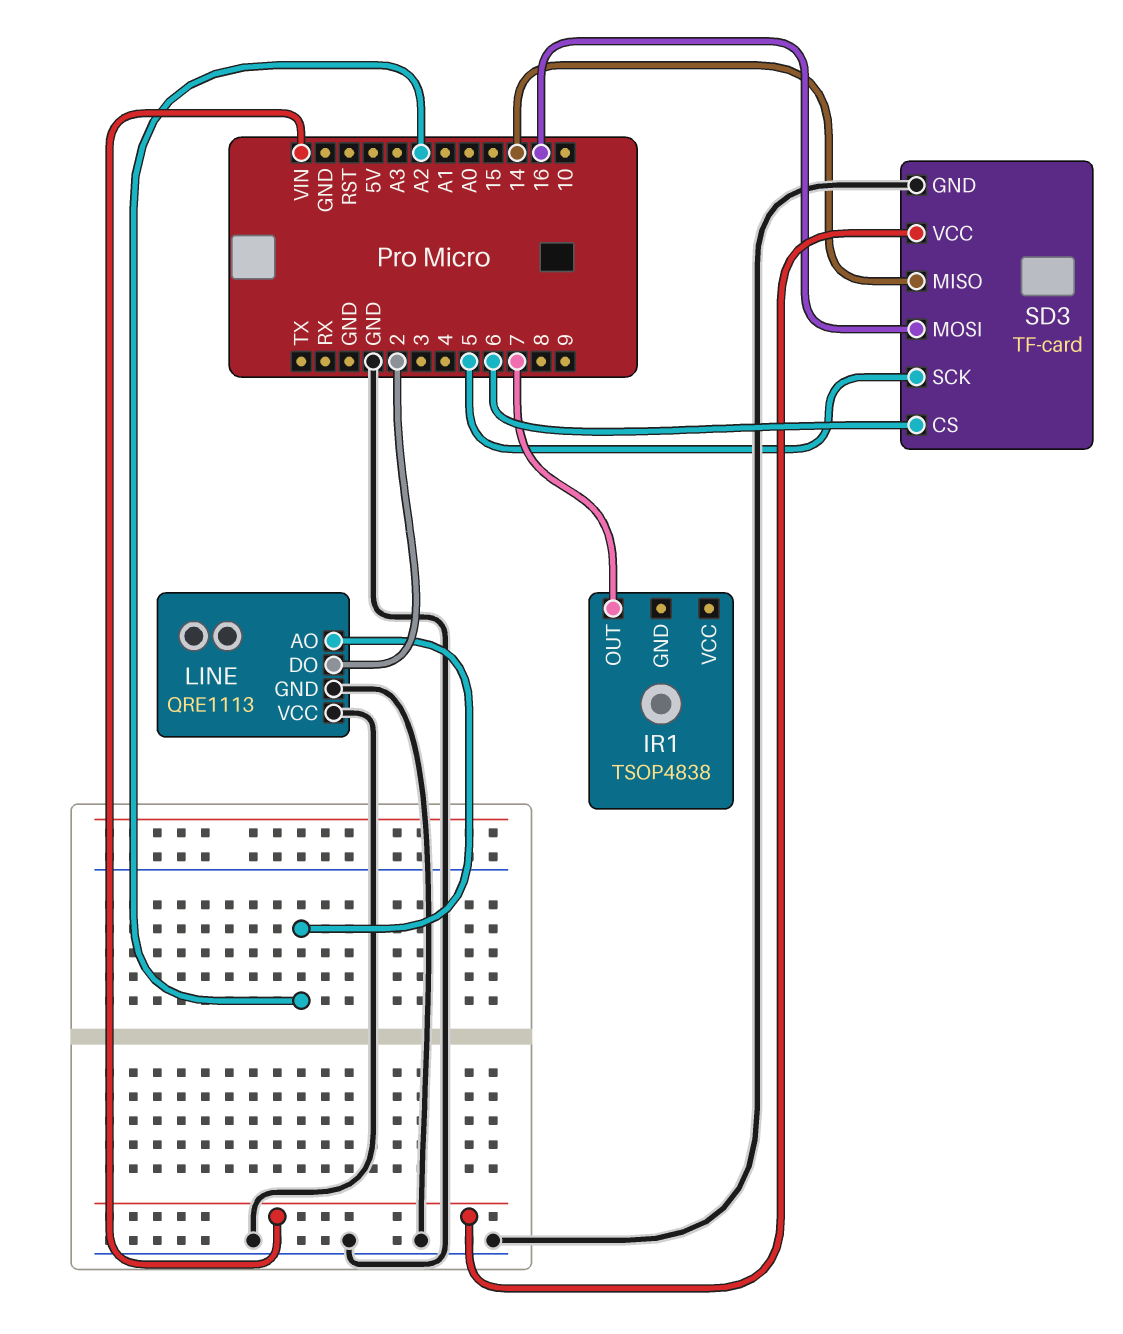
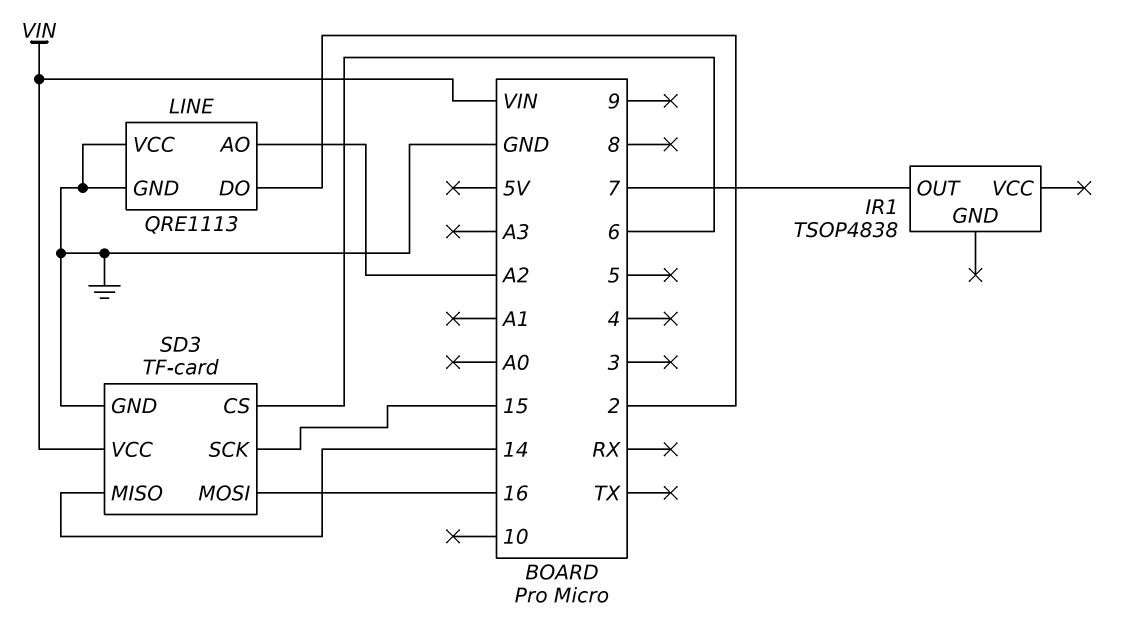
SD3 pin SCK: 5 -> 15

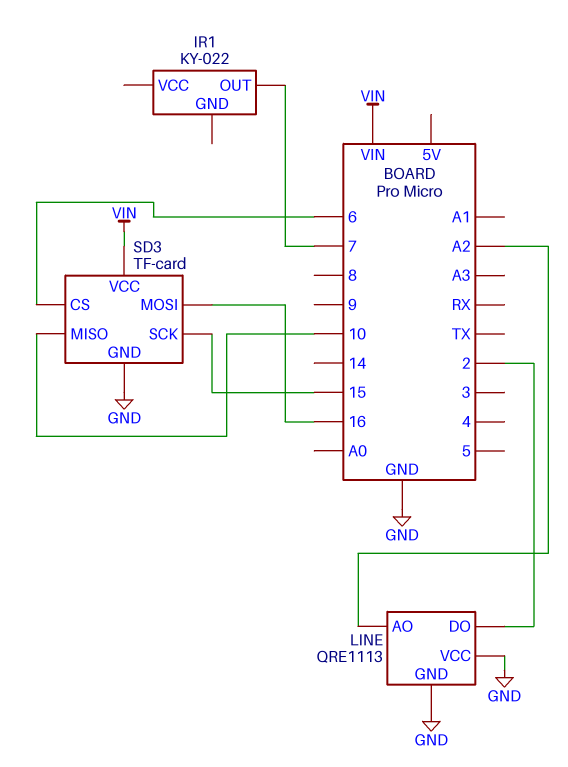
IR1: TSOP4838 -> KY-022
SD3 pin MISO: 14 -> 10

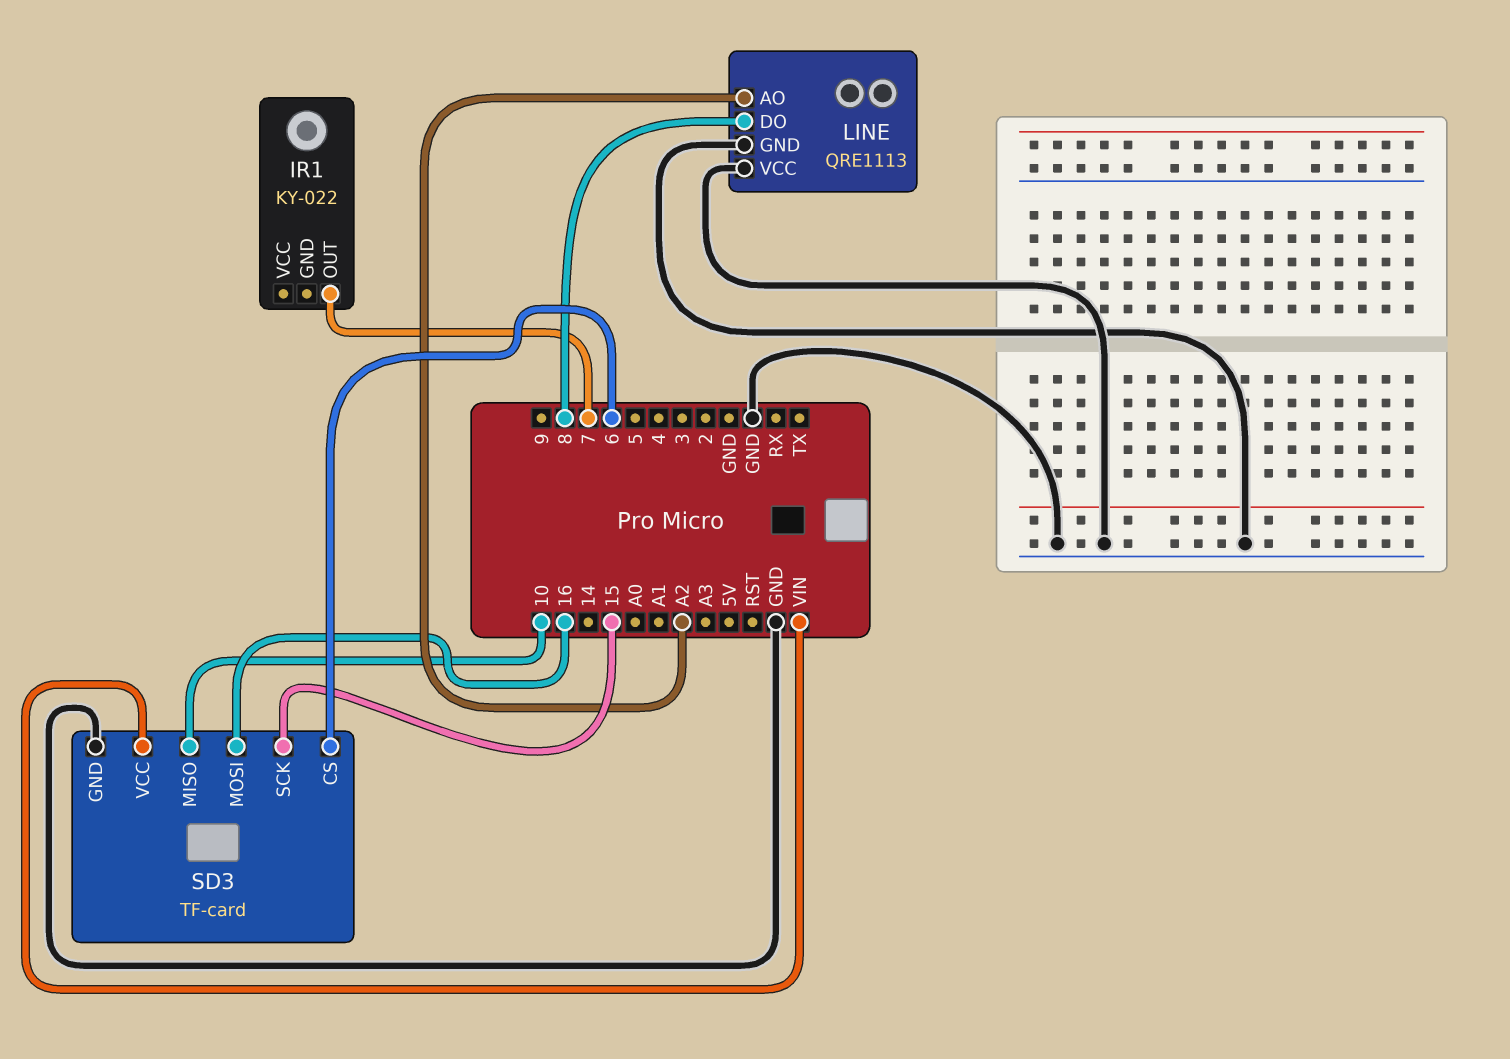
LINE pin DO: 2 -> 8

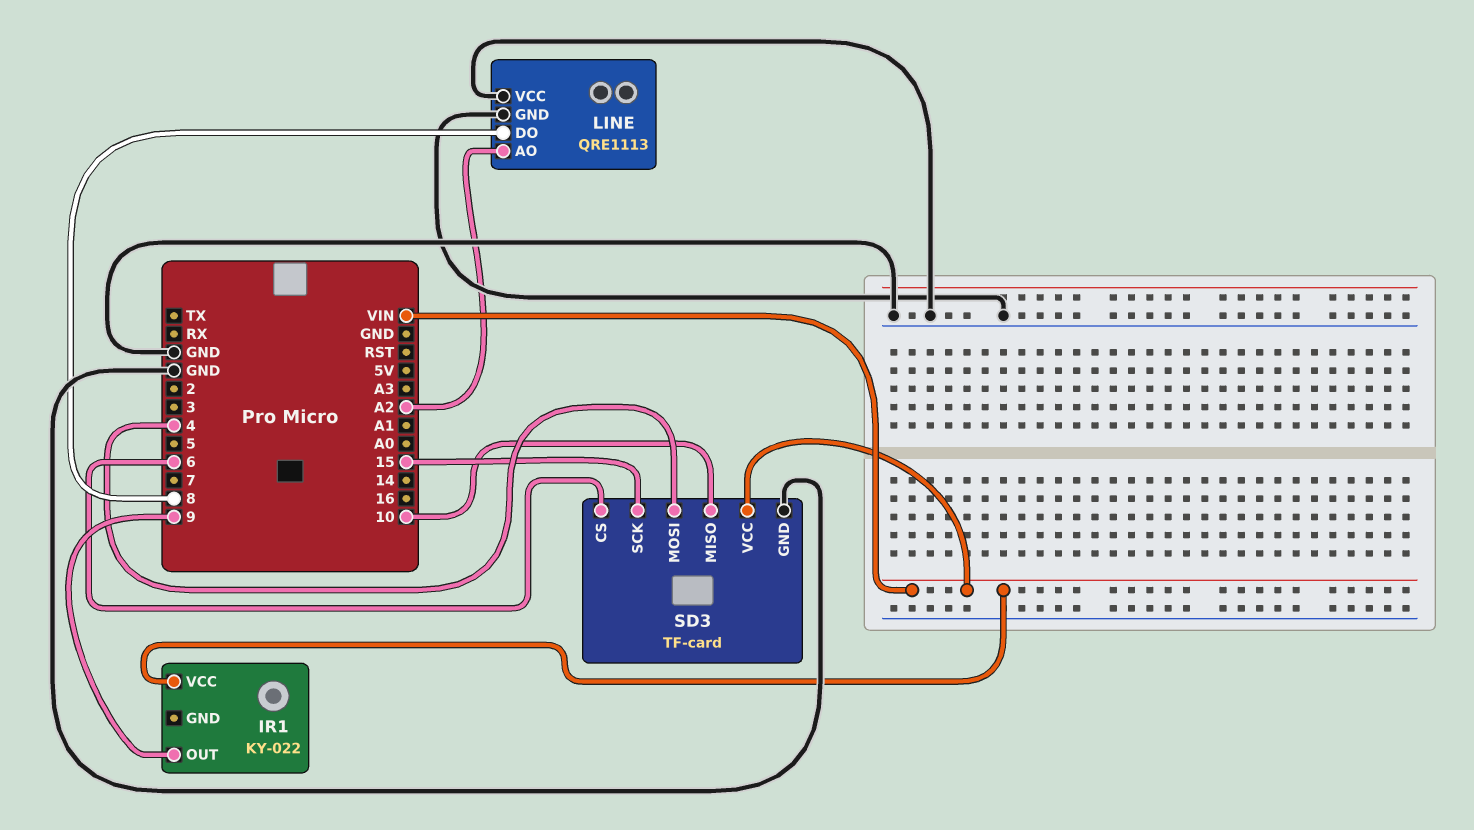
IR1 pin OUT: 7 -> 9
IR1 pin VCC: none -> VIN
SD3 pin MOSI: 16 -> 4

